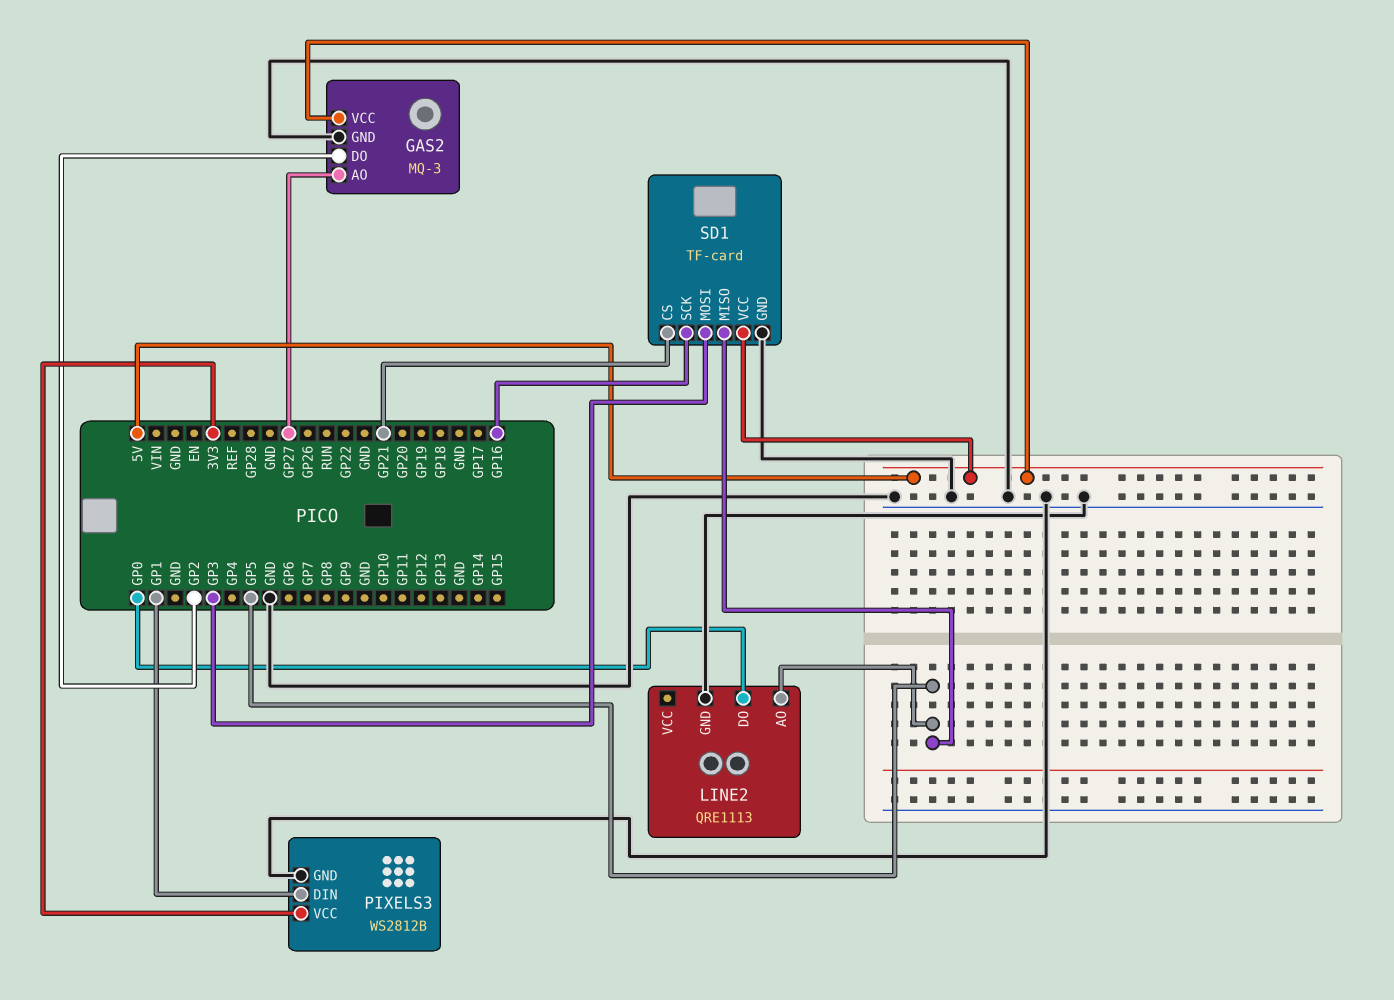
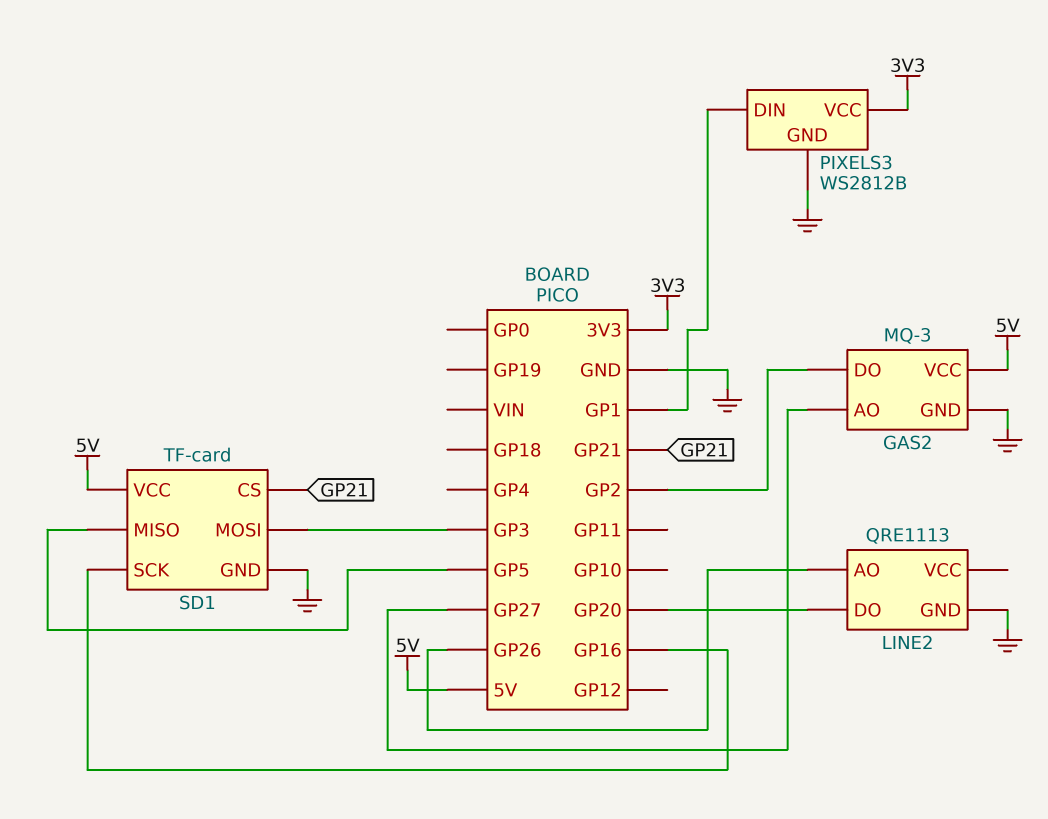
LINE2 pin AO: GP5 -> GP26
LINE2 pin DO: GP0 -> GP20

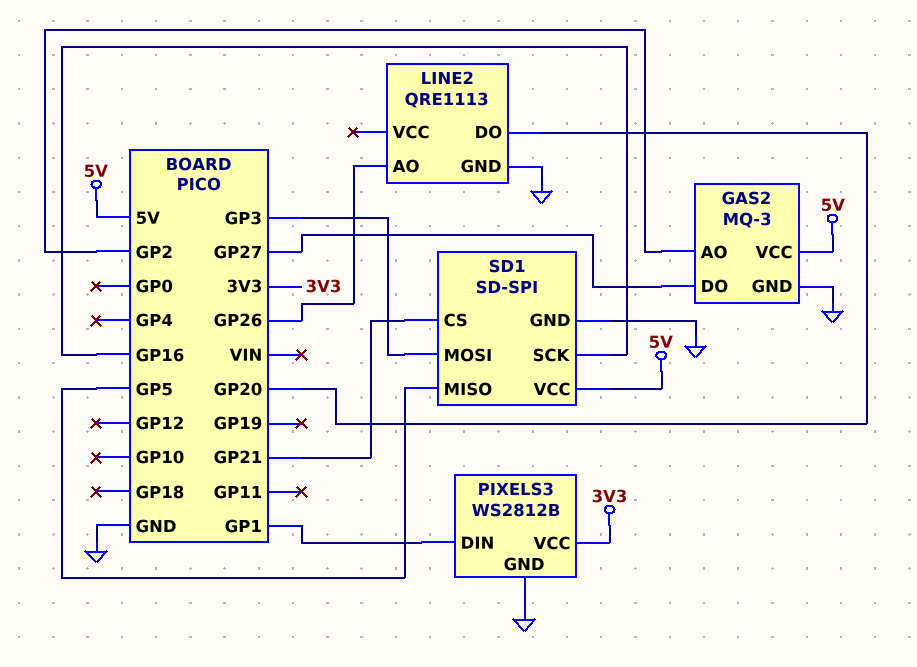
GAS2 pin AO: GP27 -> GP2
GAS2 pin DO: GP2 -> GP27
SD1: TF-card -> SD-SPI

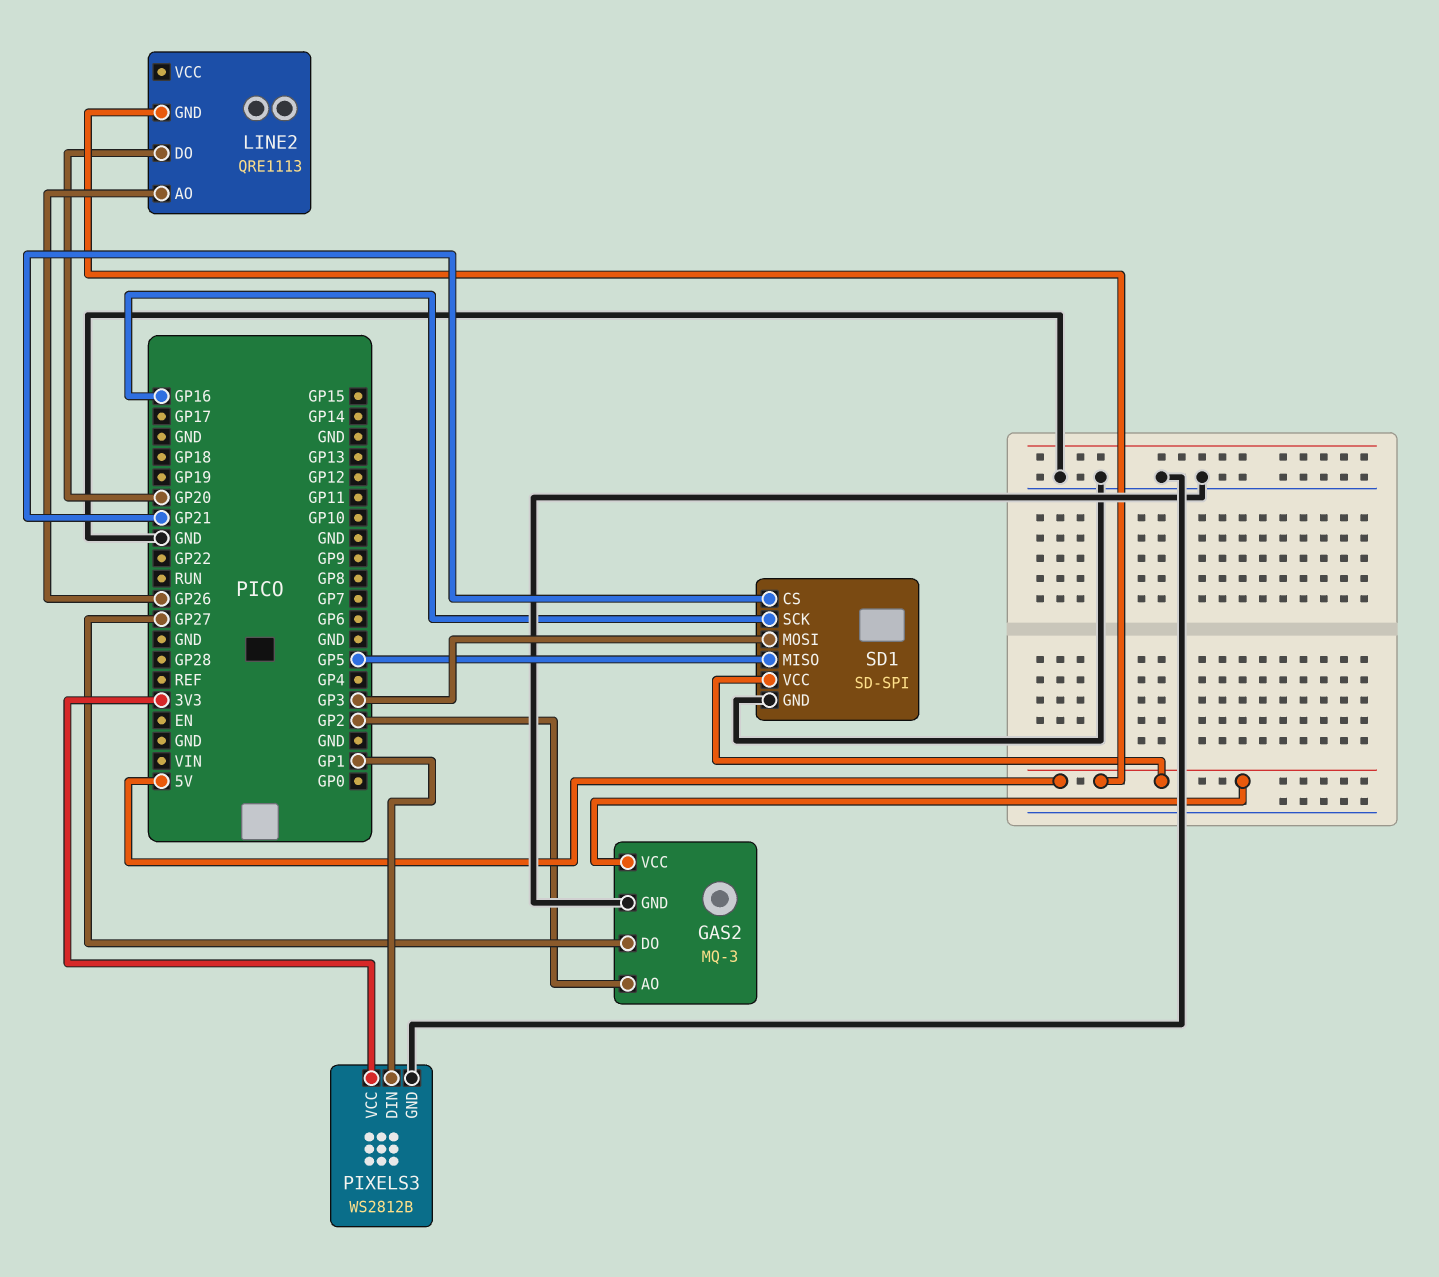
LINE2 pin GND: GND -> 5V

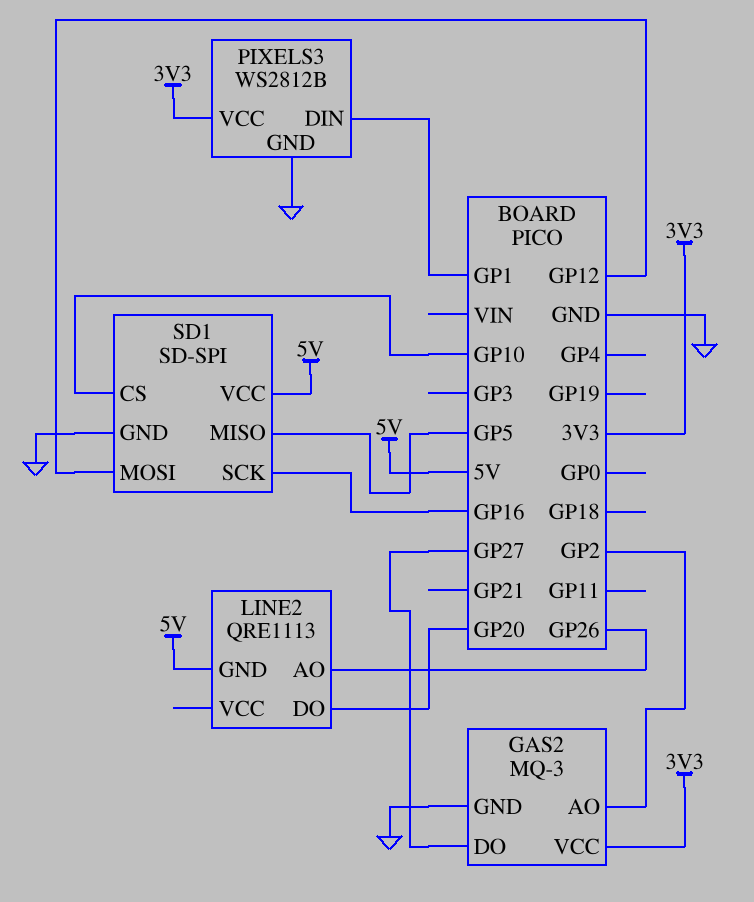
GAS2 pin VCC: 5V -> 3V3
SD1 pin CS: GP21 -> GP10
SD1 pin MOSI: GP3 -> GP12

